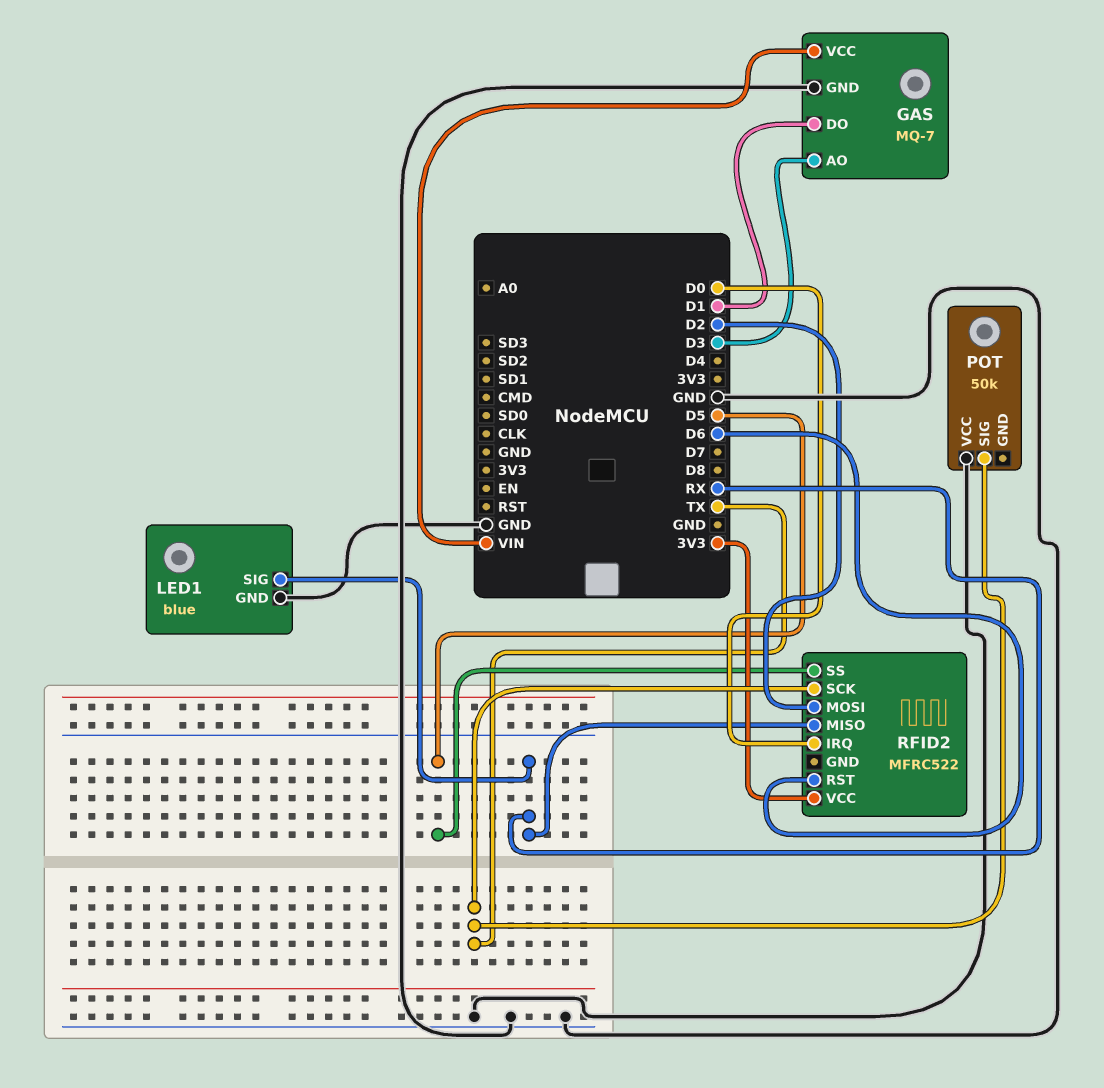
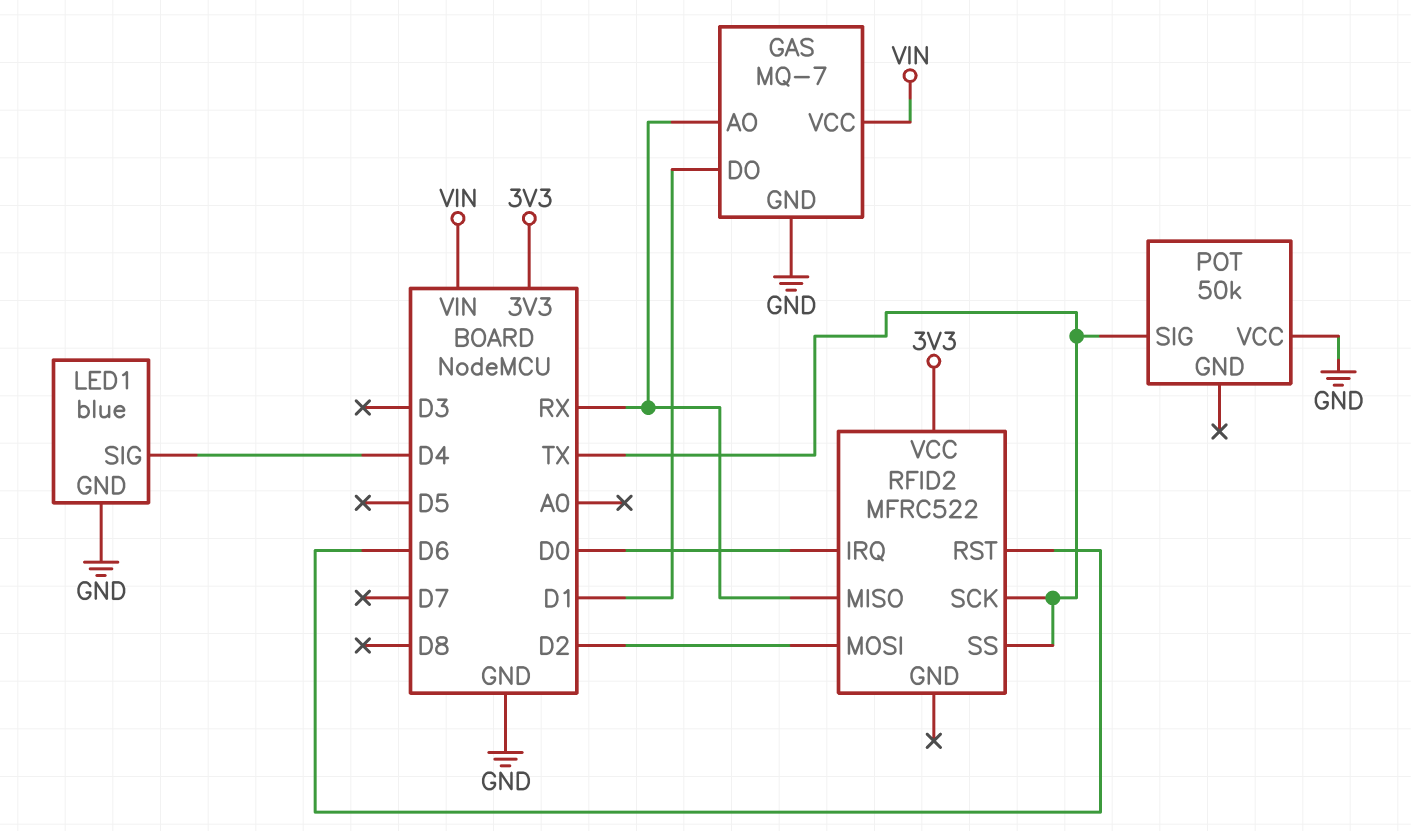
GAS pin AO: D3 -> RX
LED1 pin SIG: RX -> D4
RFID2 pin SS: D5 -> TX

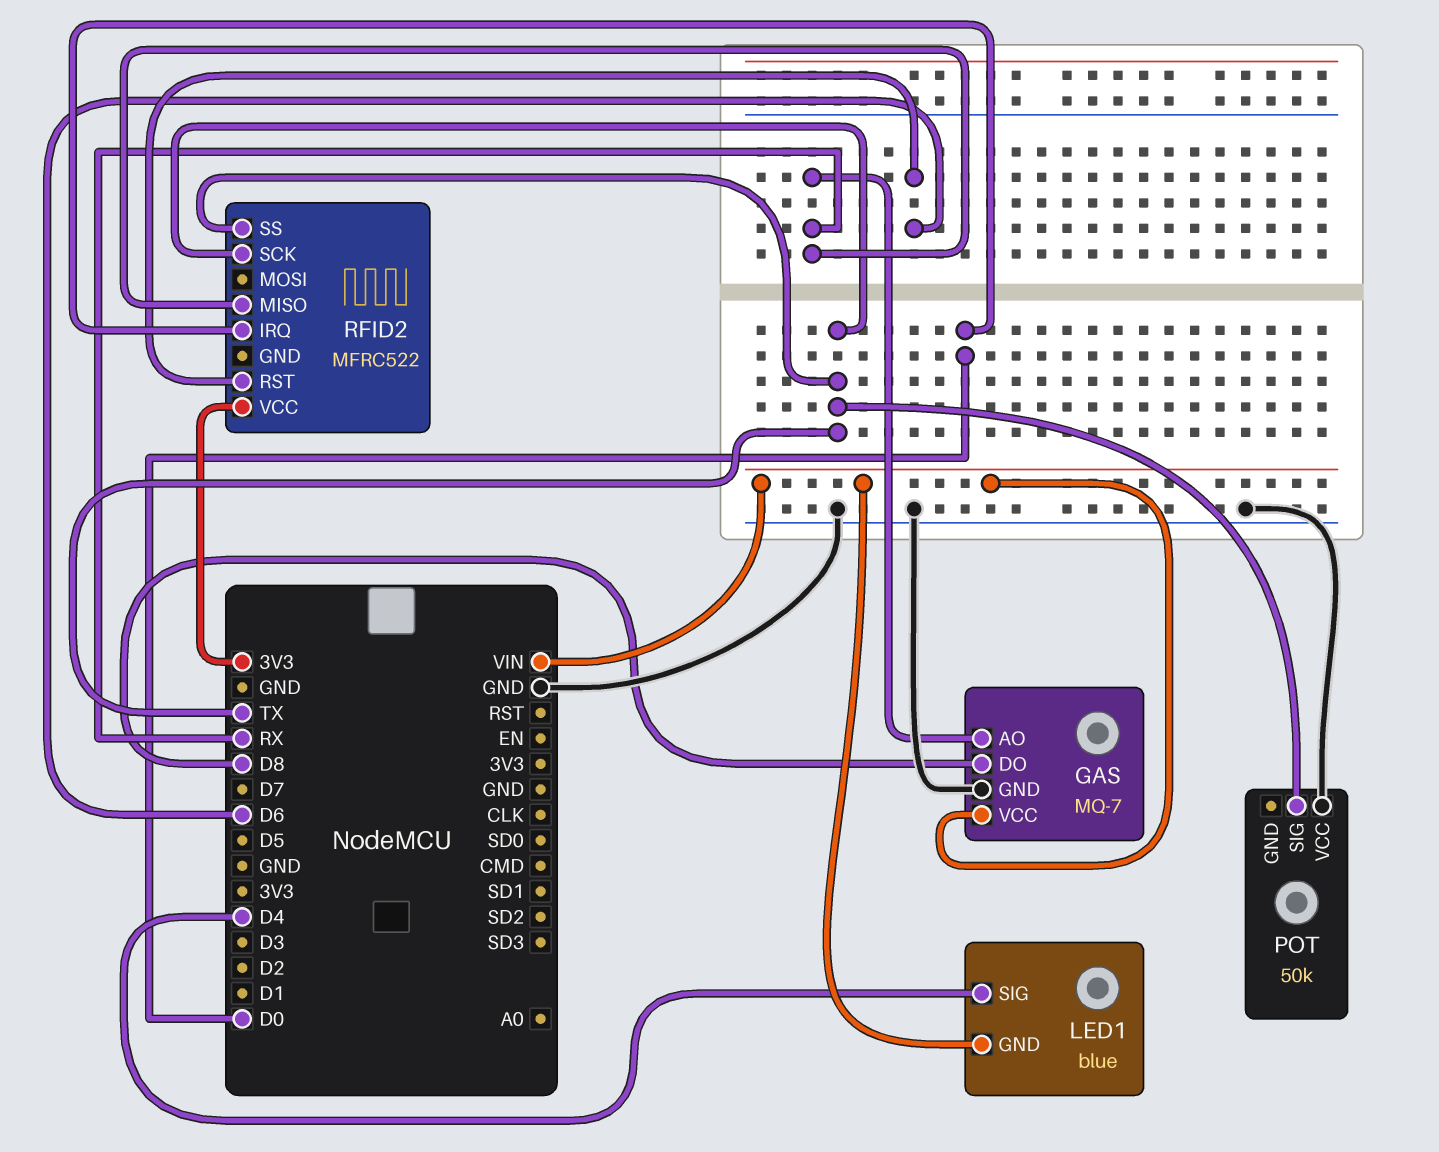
GAS pin DO: D1 -> D8
LED1 pin GND: GND -> VIN
RFID2 pin MOSI: D2 -> none

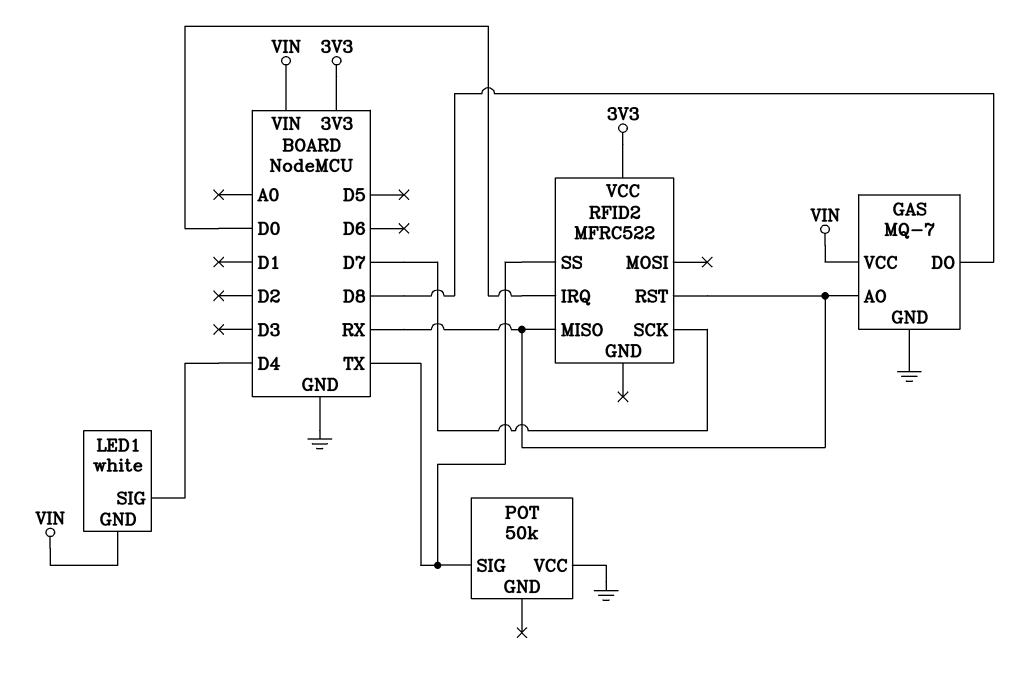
LED1: blue -> white
RFID2 pin RST: D6 -> RX
RFID2 pin SCK: TX -> D7

